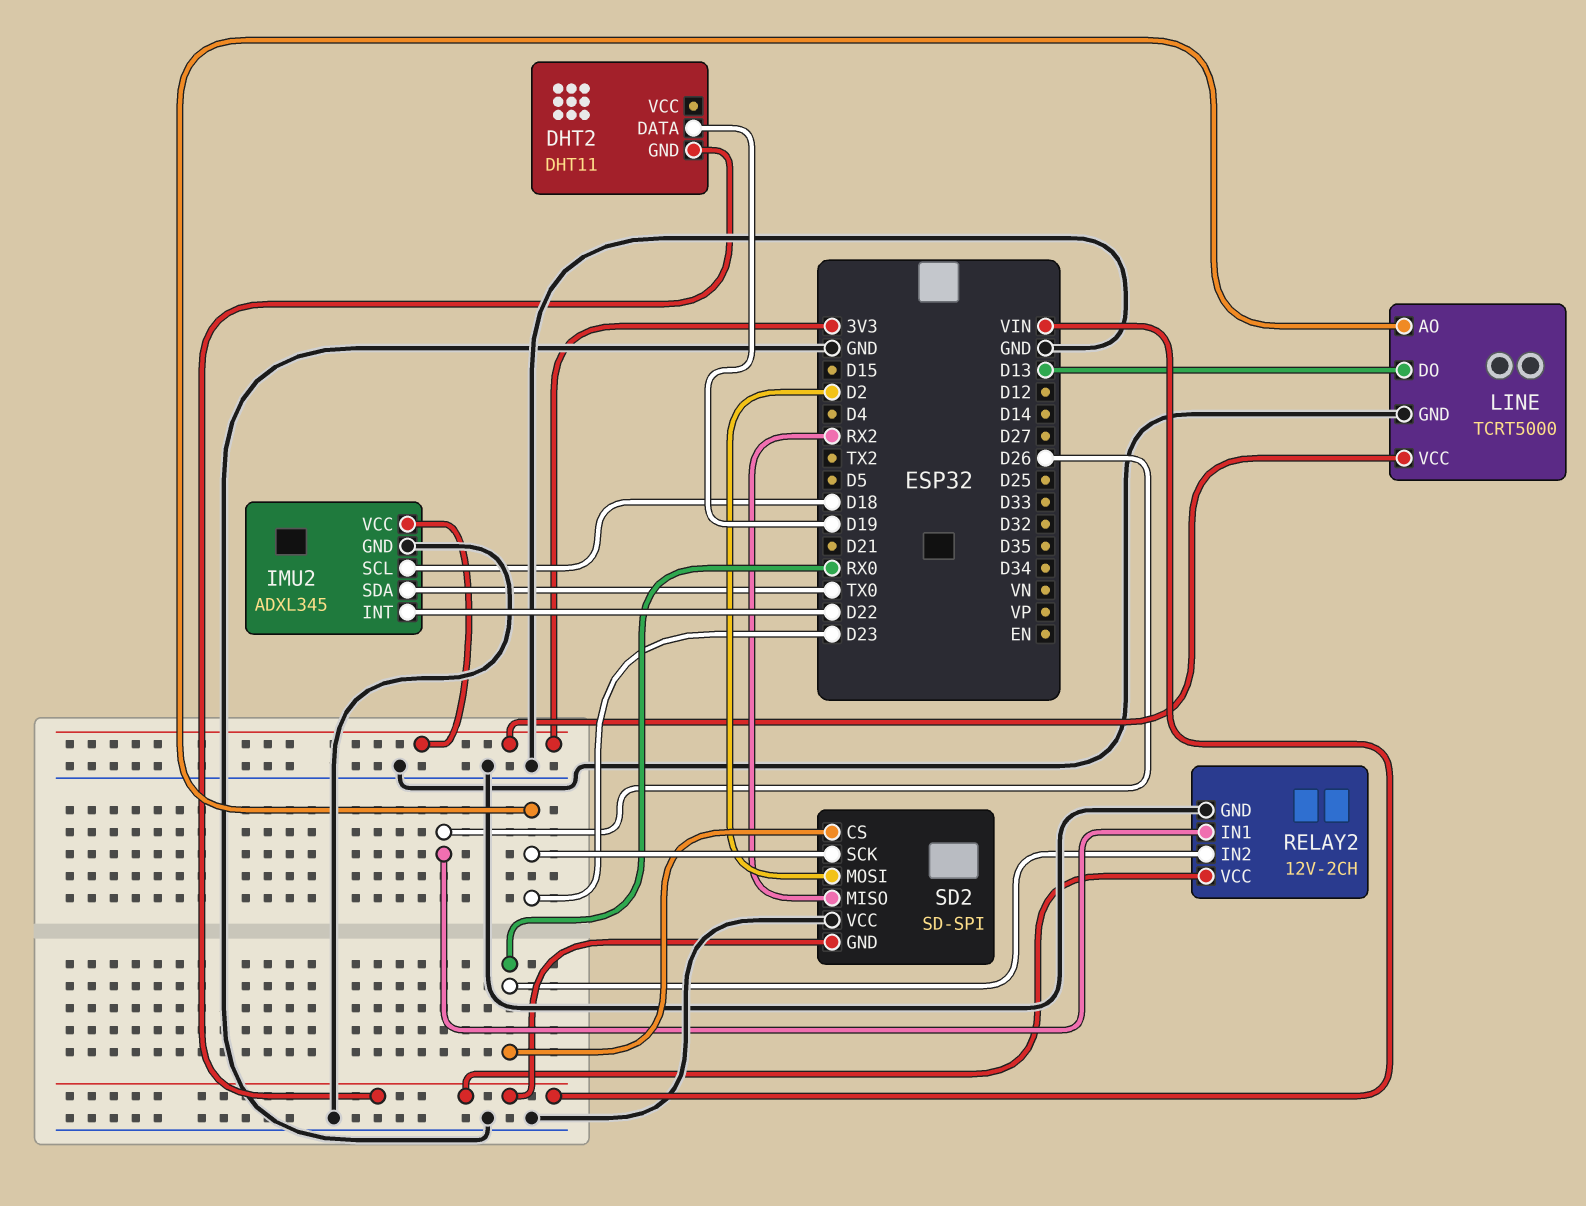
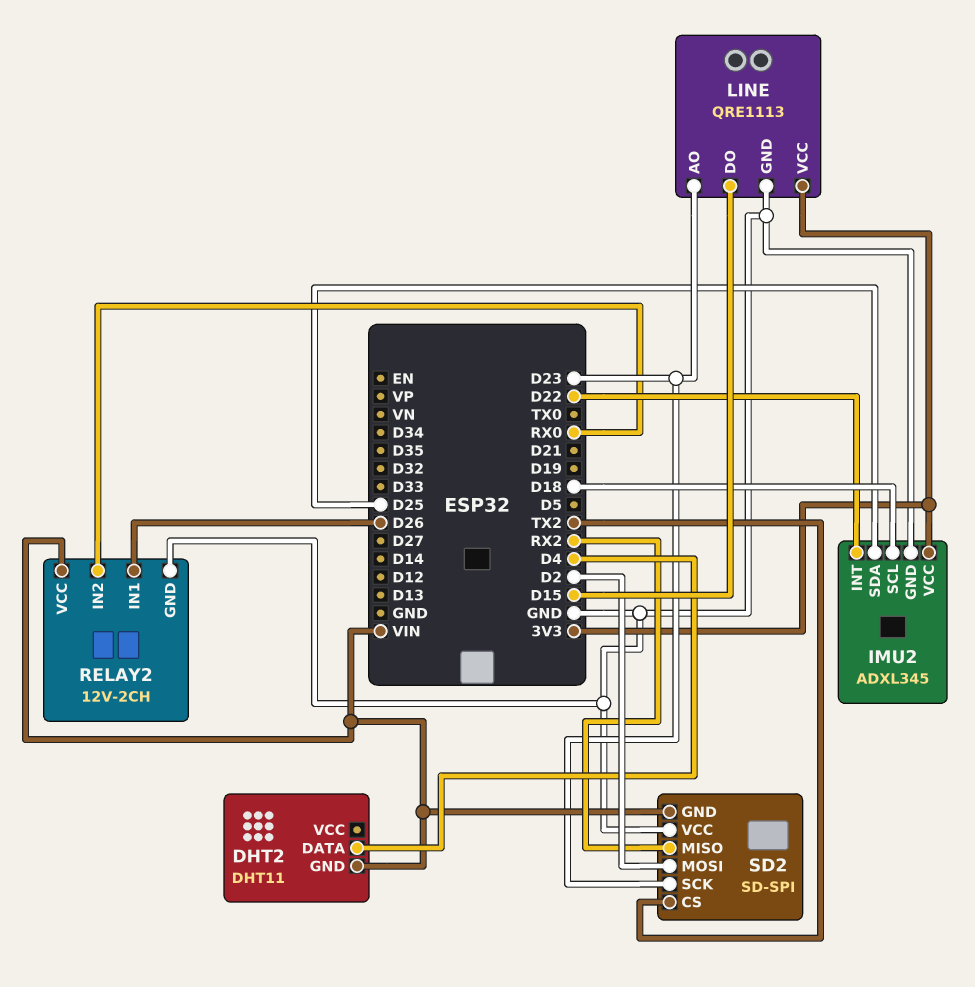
DHT2 pin DATA: D19 -> D4
IMU2 pin SDA: TX0 -> D25
LINE: TCRT5000 -> QRE1113
LINE pin DO: D13 -> D15
SD2 pin CS: RX0 -> TX2

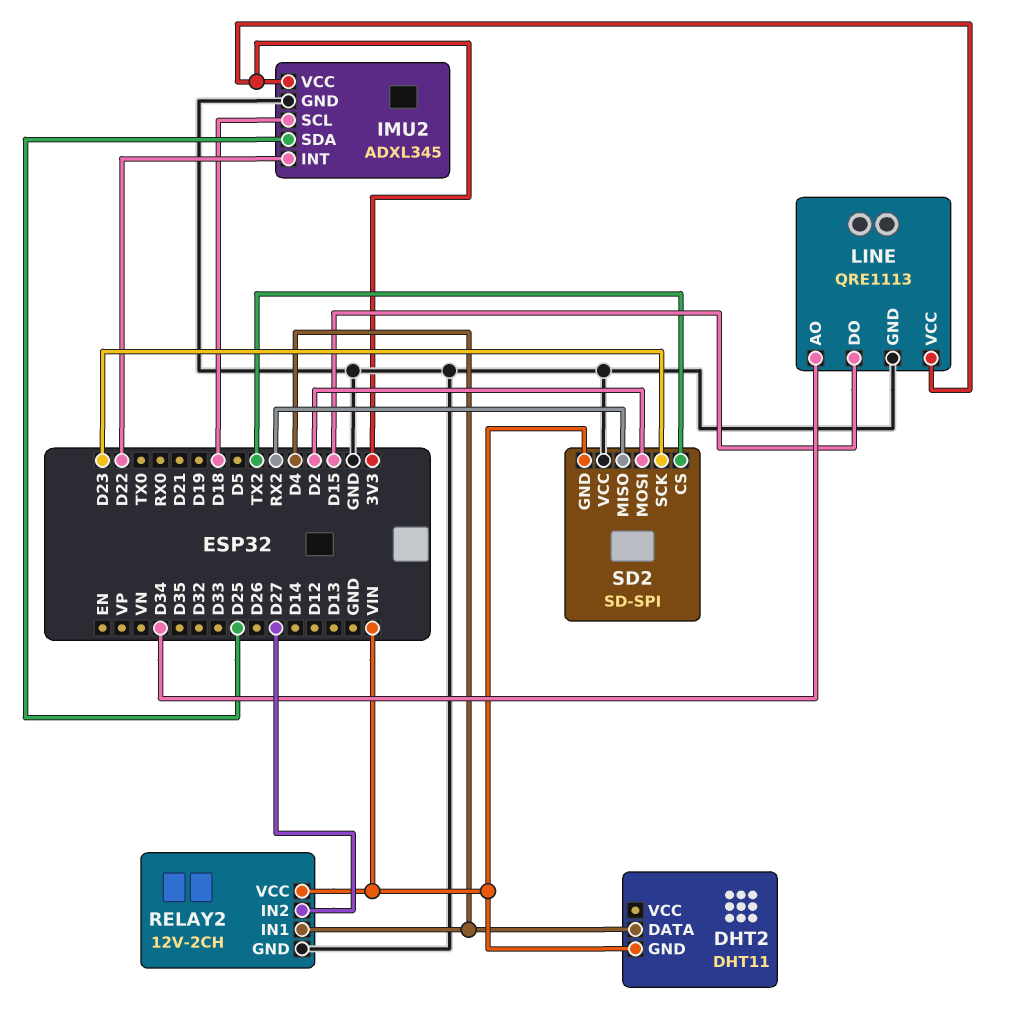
LINE pin AO: D23 -> D34
RELAY2 pin IN1: D26 -> D4
RELAY2 pin IN2: RX0 -> D27

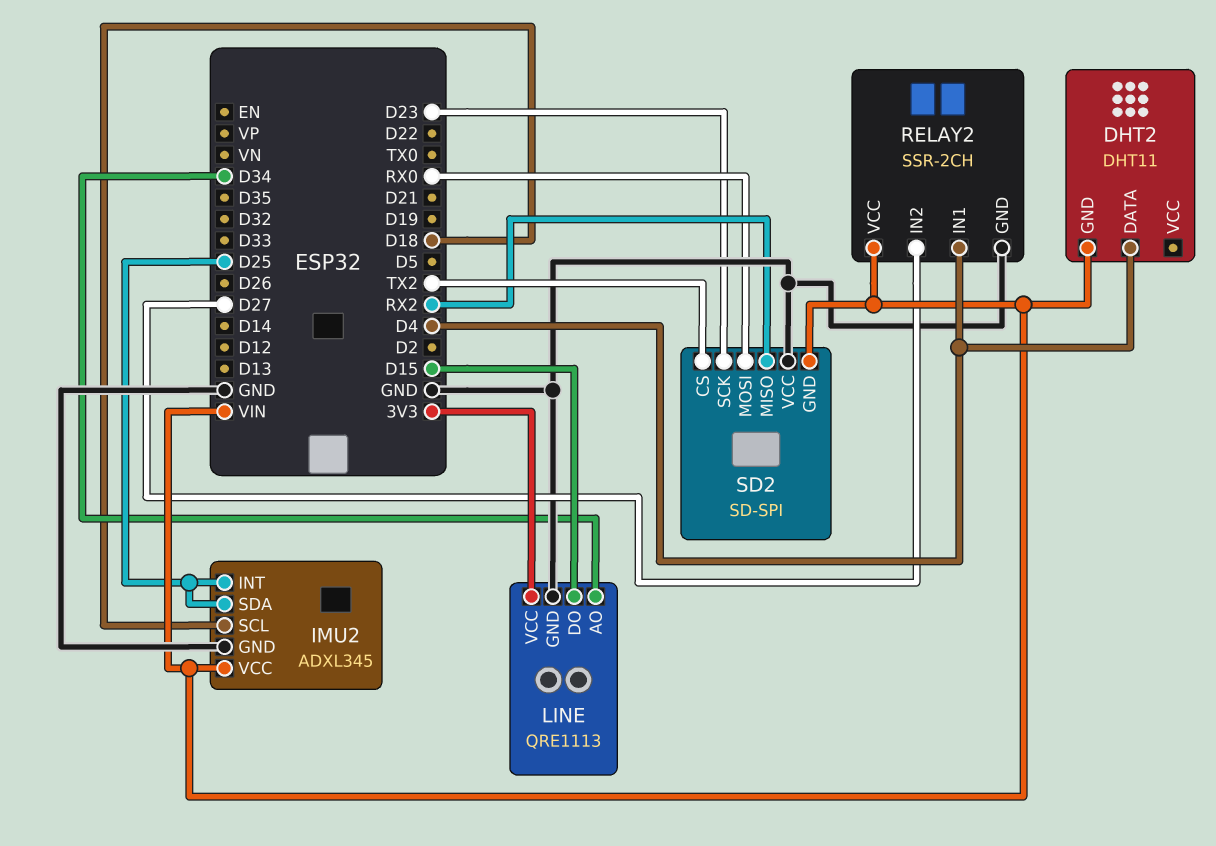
IMU2 pin INT: D22 -> D25
IMU2 pin VCC: 3V3 -> VIN
RELAY2: 12V-2CH -> SSR-2CH
SD2 pin MOSI: D2 -> RX0

